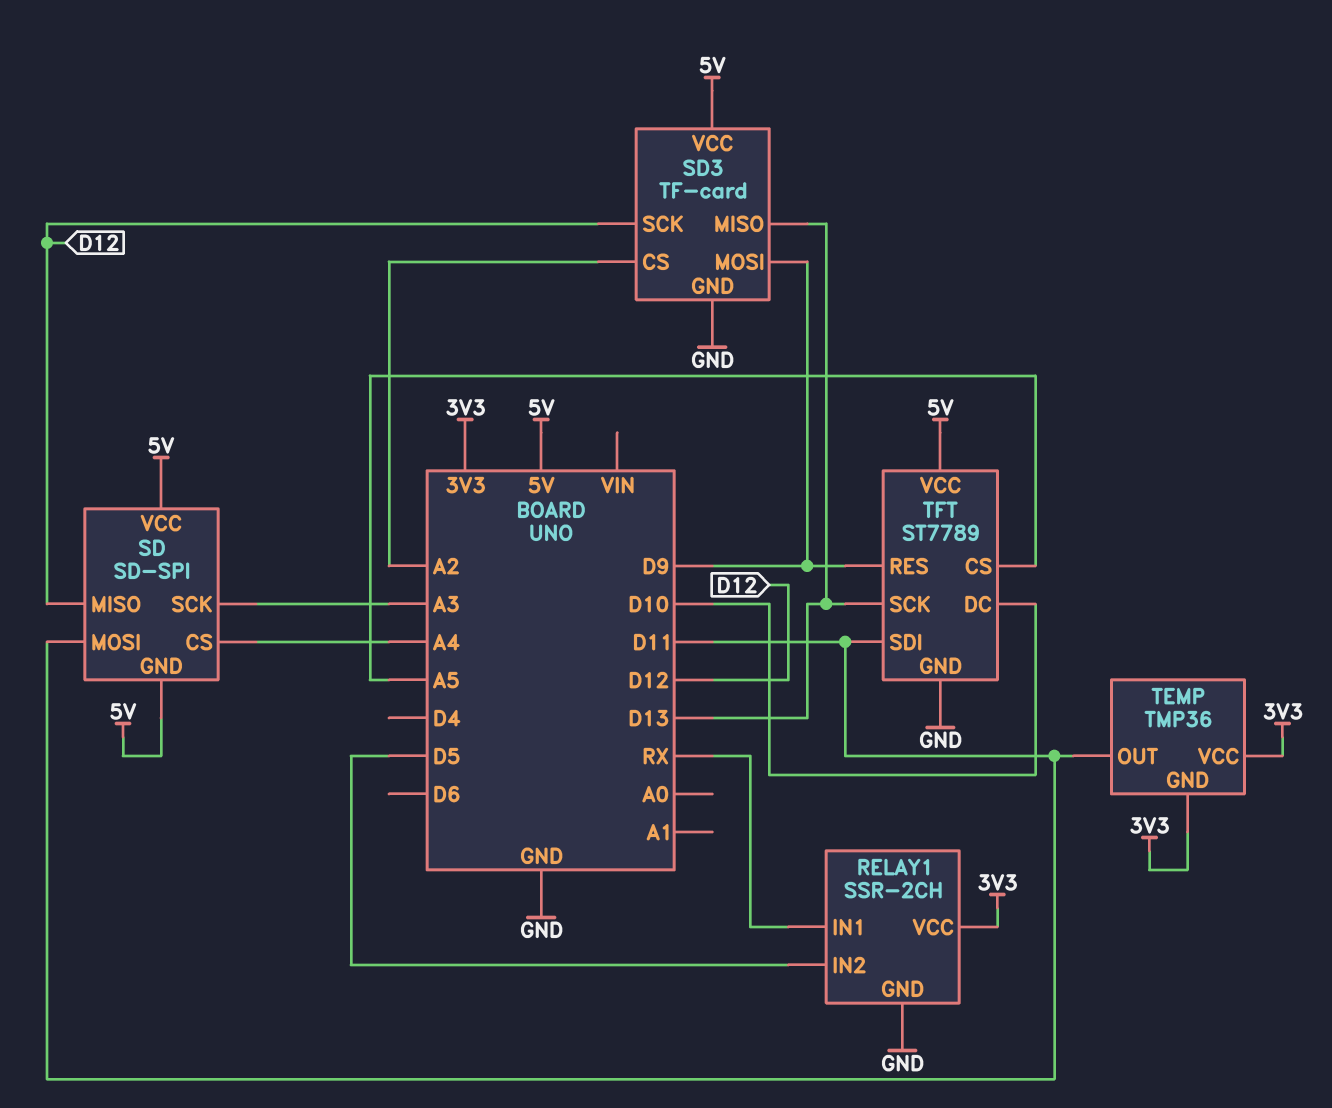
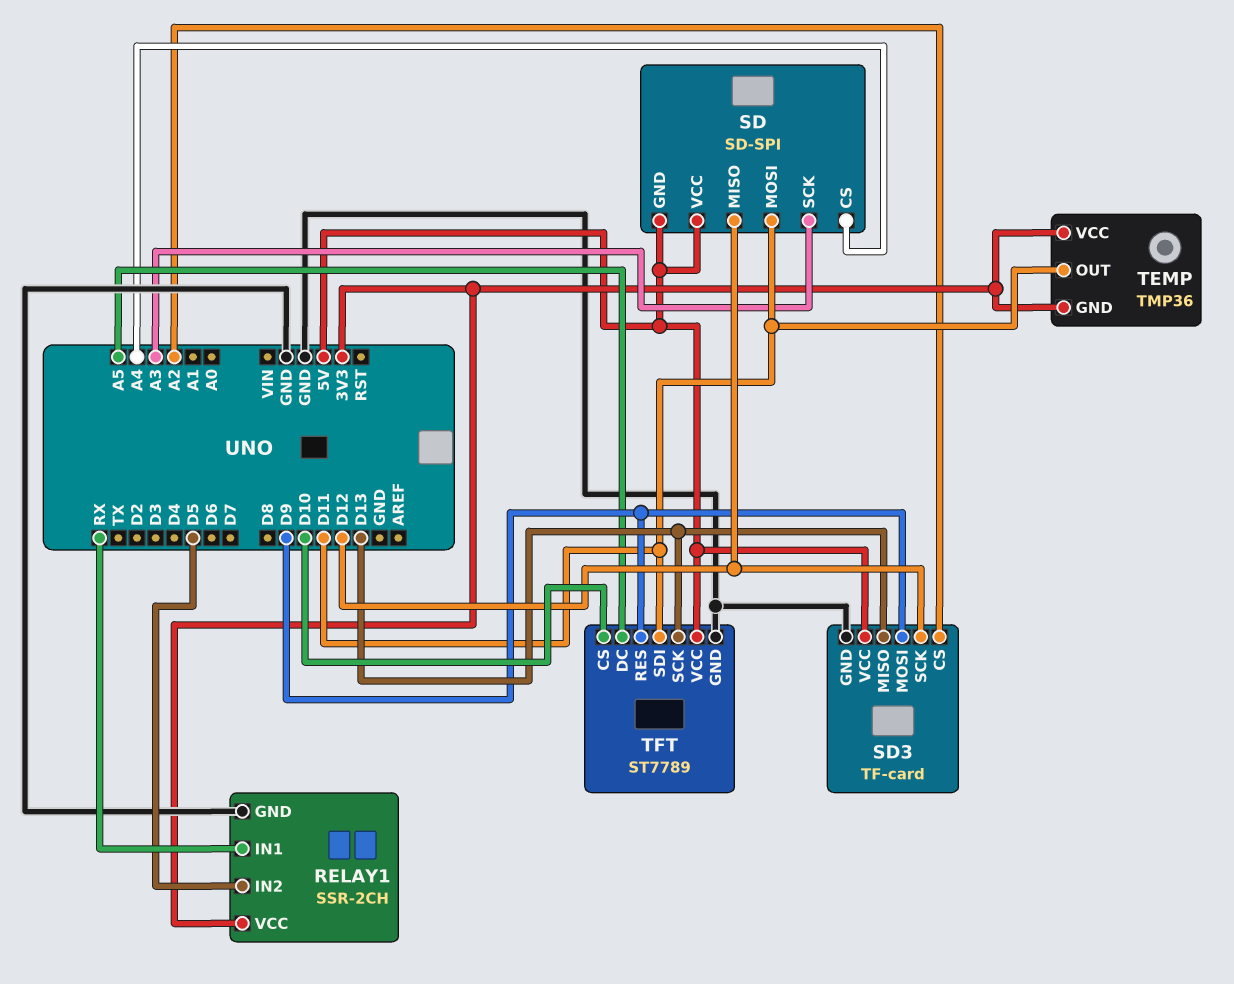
TFT pin CS: A5 -> D10
TFT pin DC: D10 -> A5

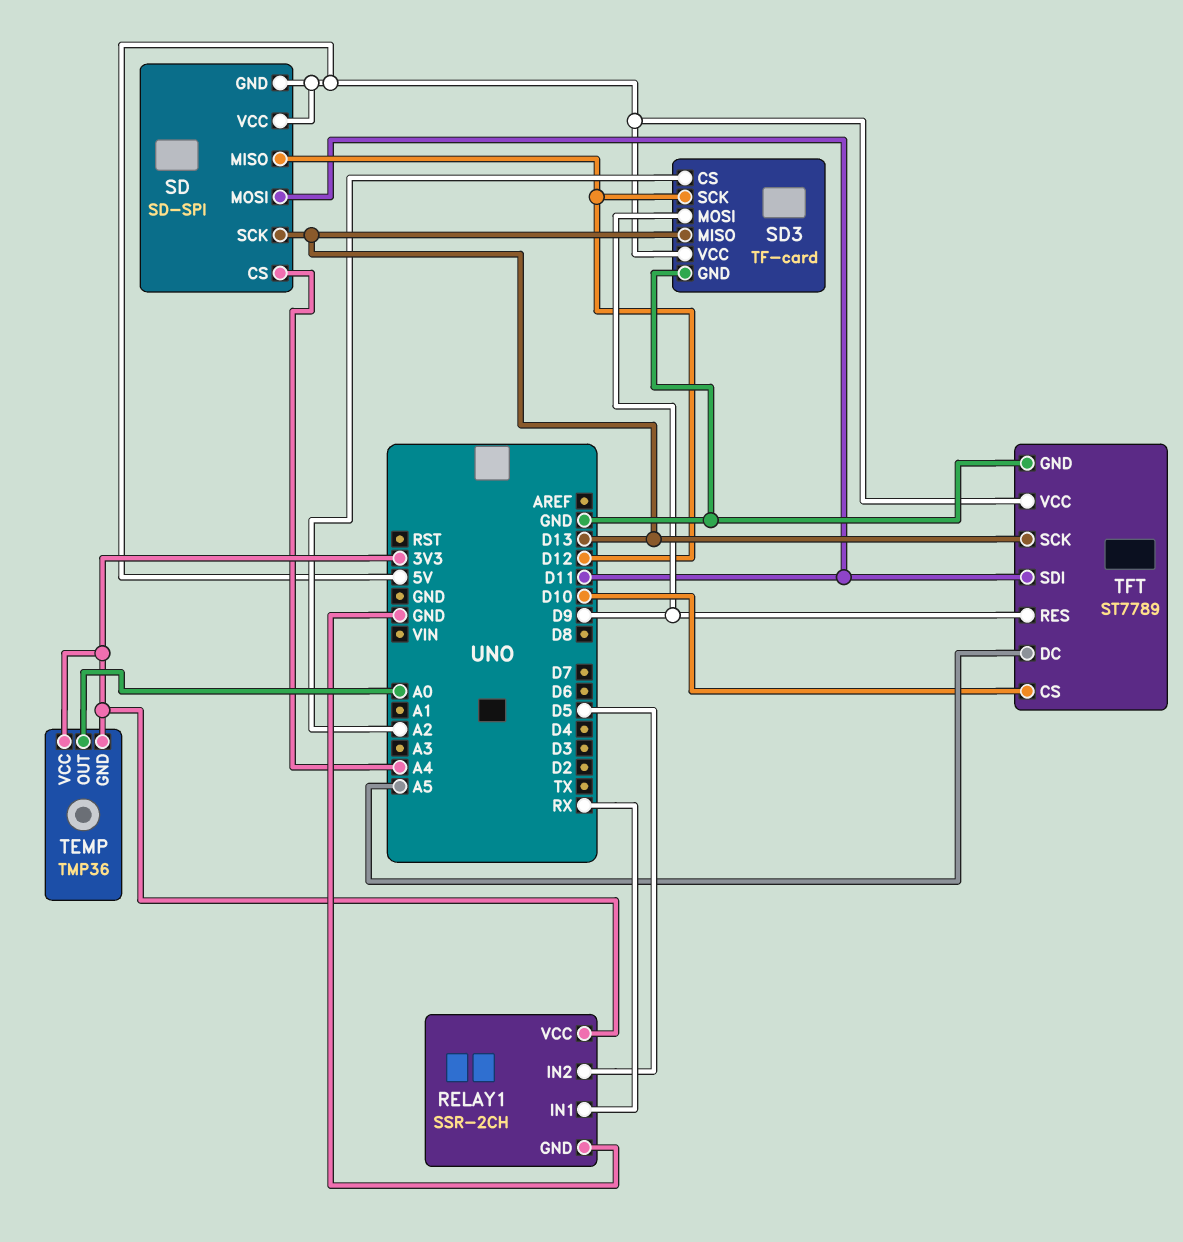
SD pin SCK: A3 -> D13
TEMP pin OUT: D11 -> A0

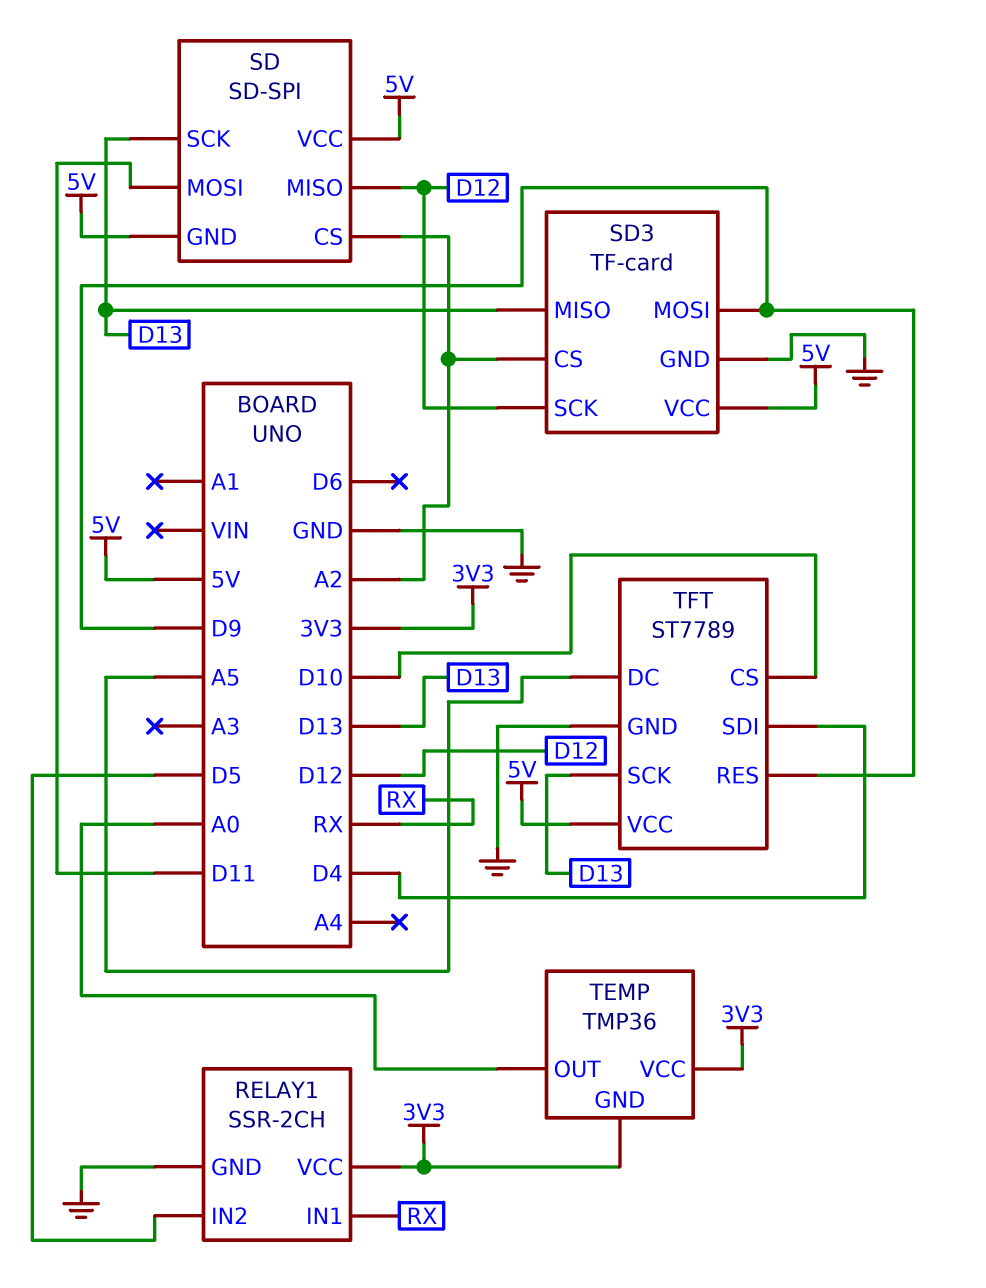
SD pin CS: A4 -> A2
TFT pin SDI: D11 -> D4

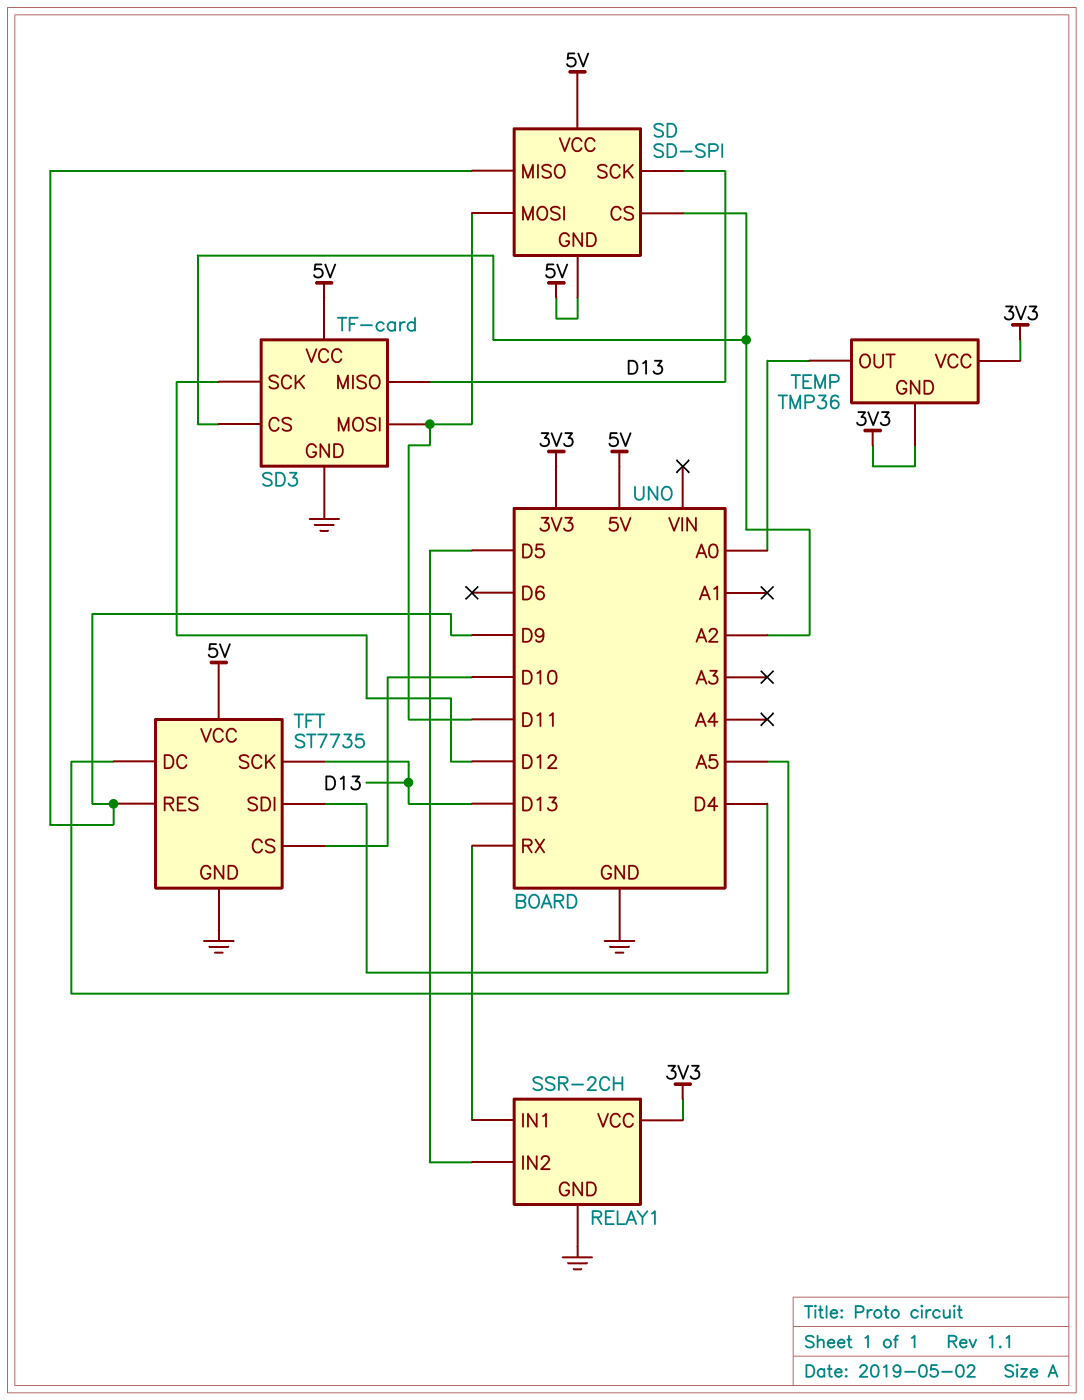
SD pin MISO: D12 -> D9
SD3 pin MOSI: D9 -> D11
TFT: ST7789 -> ST7735

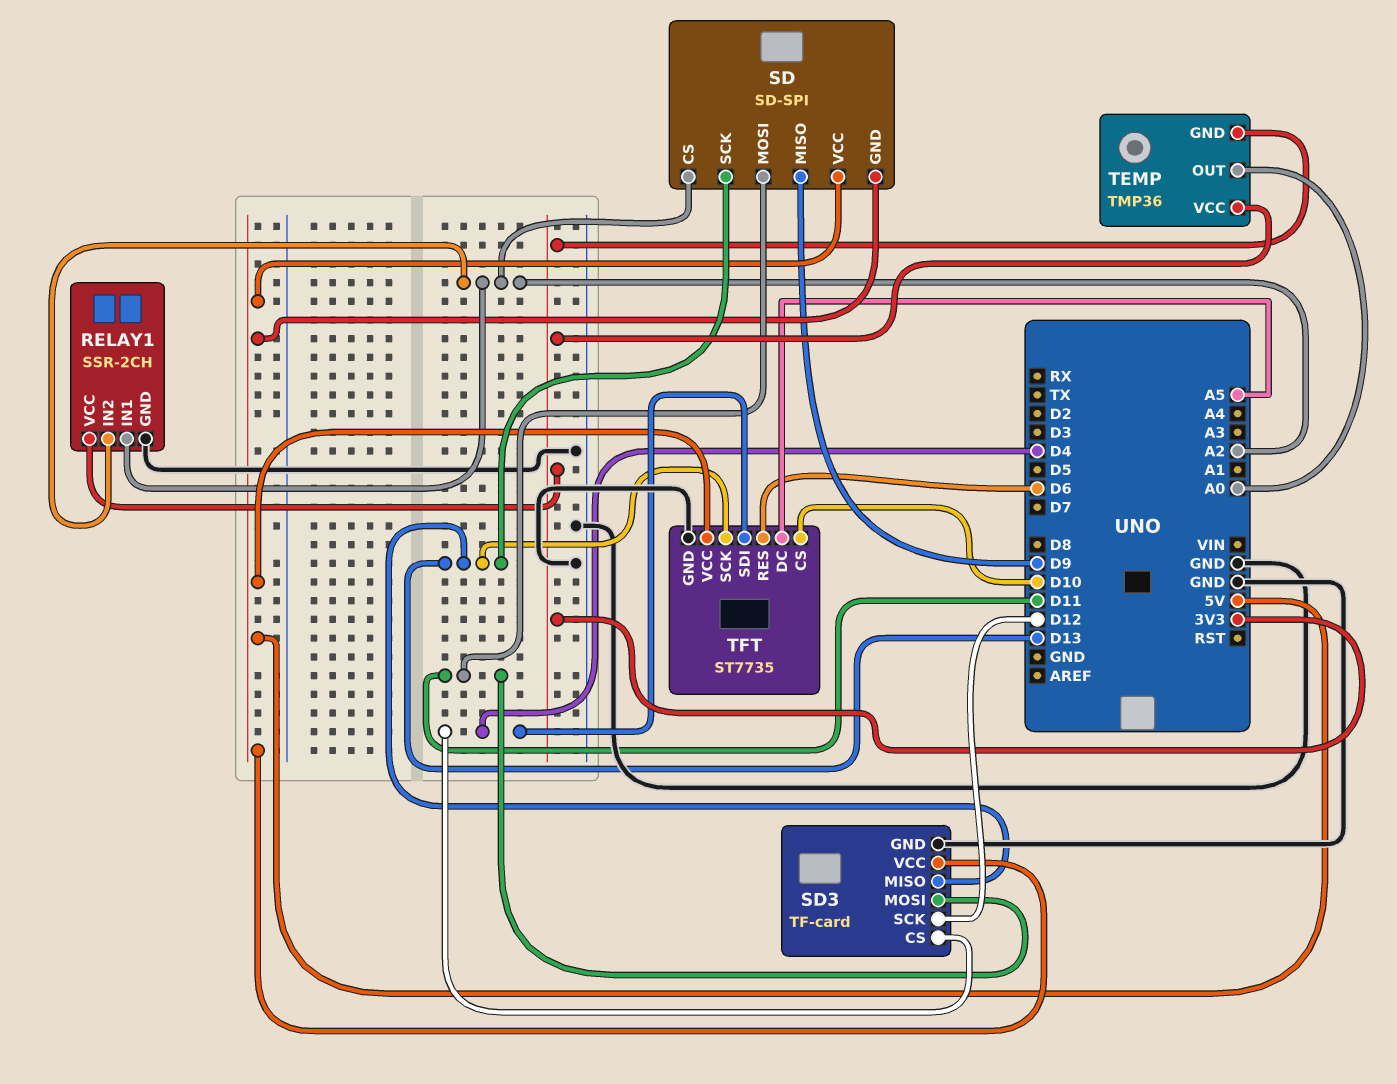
RELAY1 pin IN1: RX -> A2
RELAY1 pin IN2: D5 -> A2
SD3 pin CS: A2 -> D4
TFT pin RES: D9 -> D6

